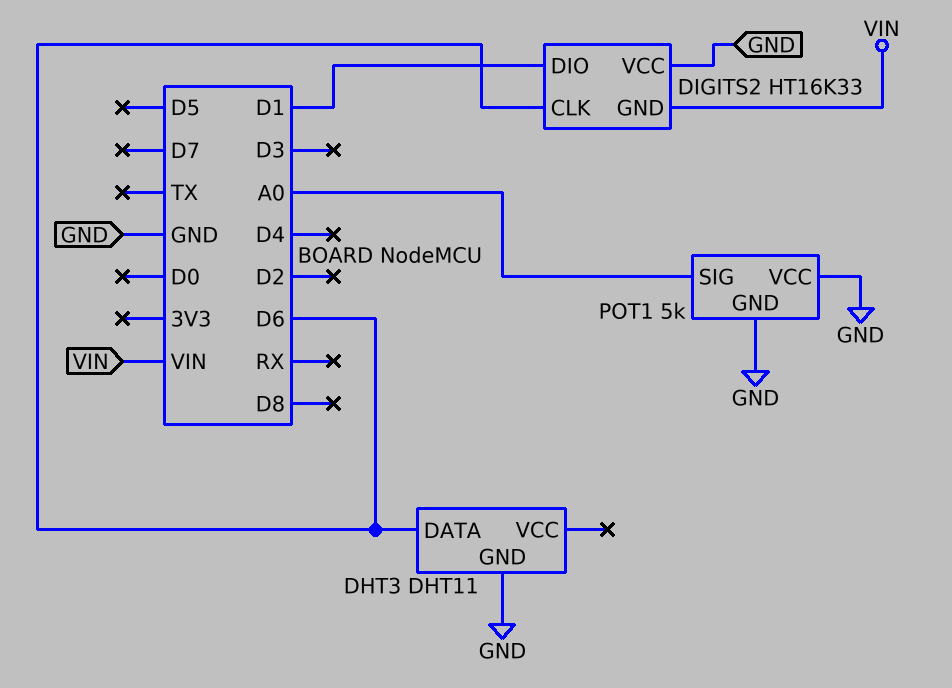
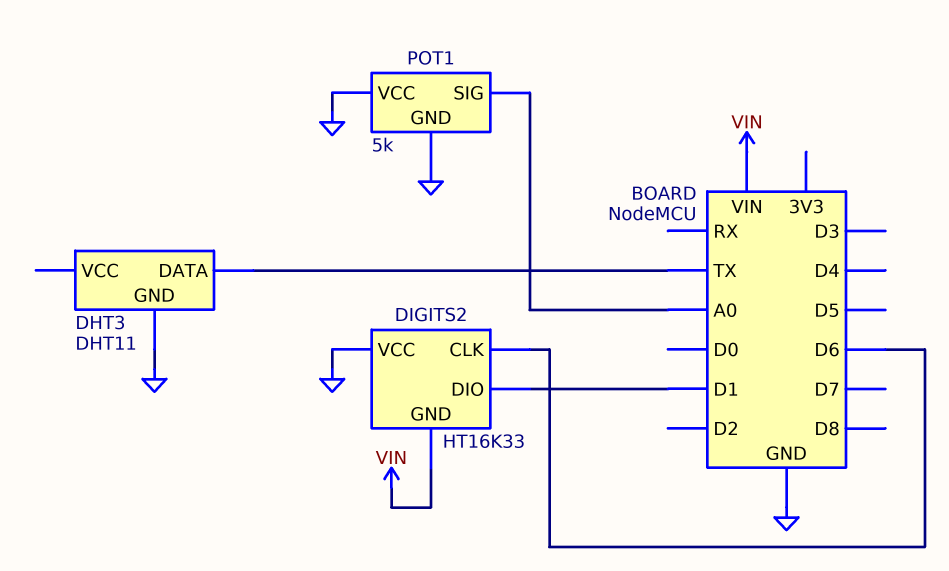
DHT3 pin DATA: D6 -> TX

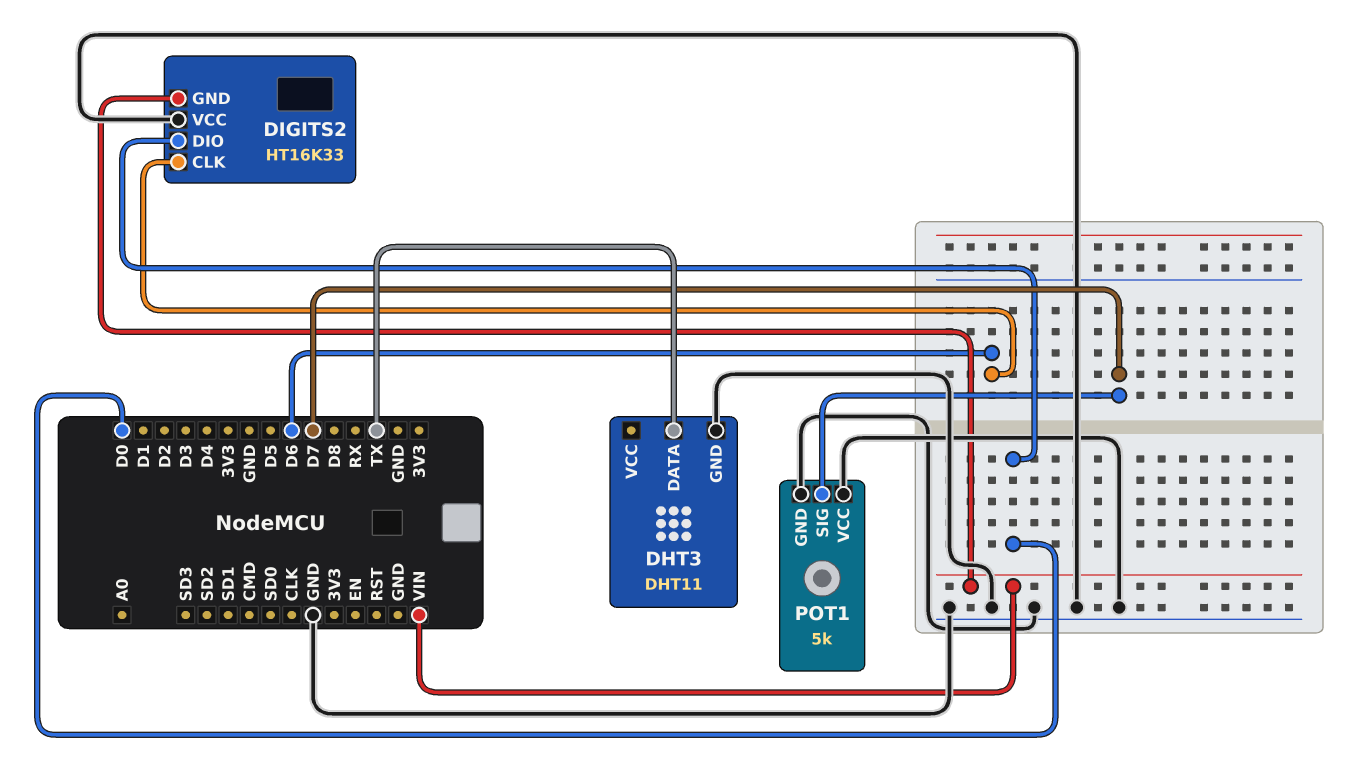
DIGITS2 pin DIO: D1 -> D0
POT1 pin SIG: A0 -> D7

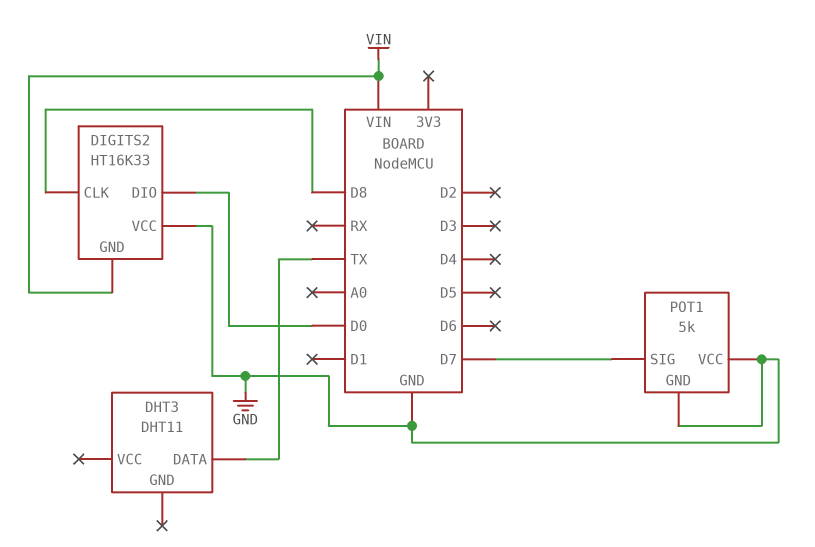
DHT3 pin GND: GND -> none
DIGITS2 pin CLK: D6 -> D8

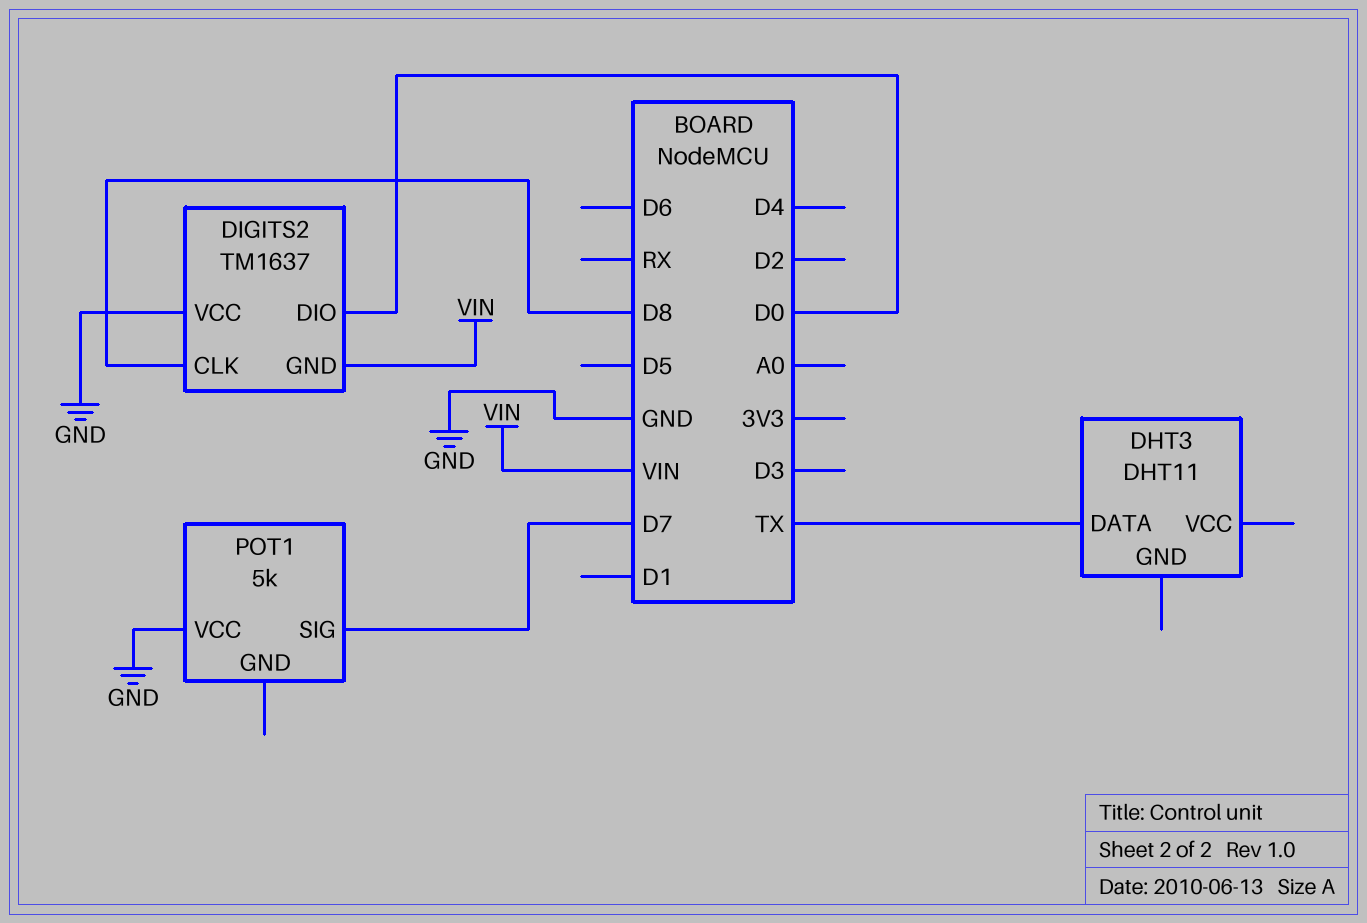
DIGITS2: HT16K33 -> TM1637
POT1 pin GND: GND -> none

